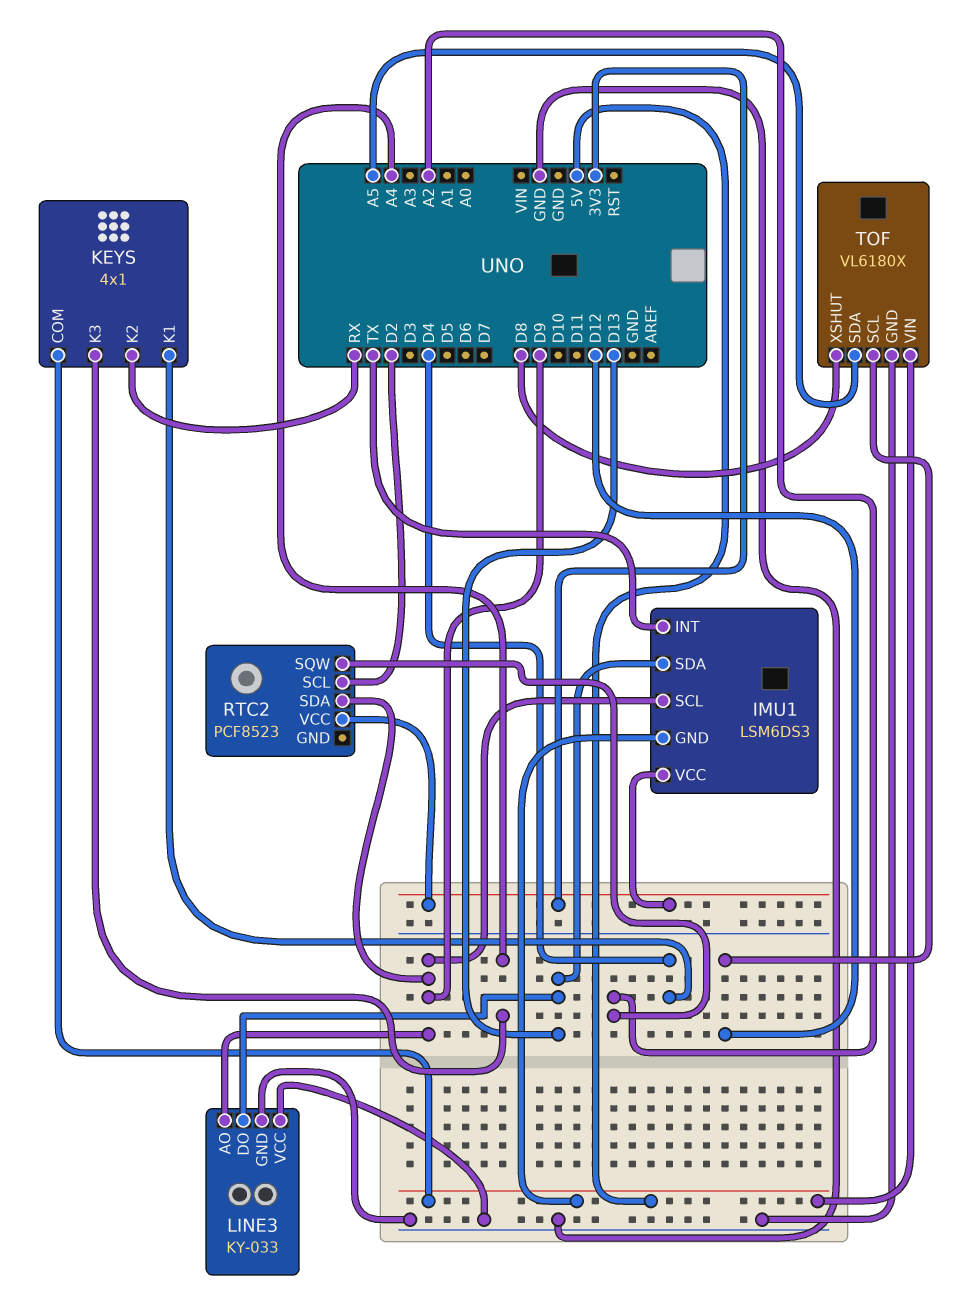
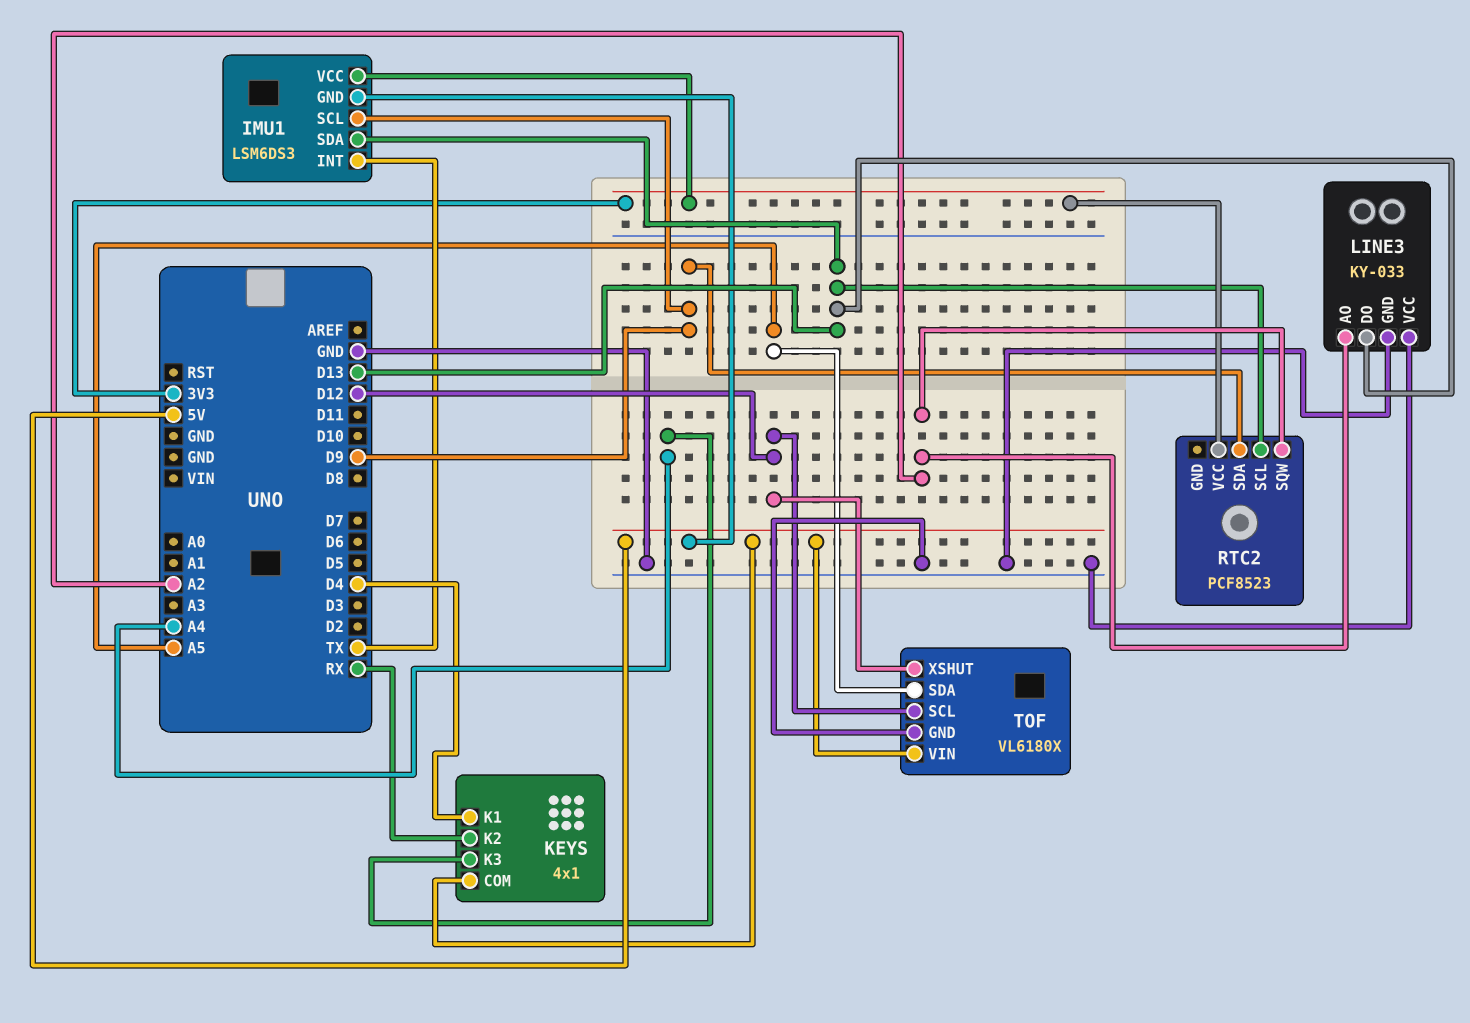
LINE3 pin AO: D9 -> A2
RTC2 pin SCL: D2 -> D13
TOF pin XSHUT: D8 -> D12

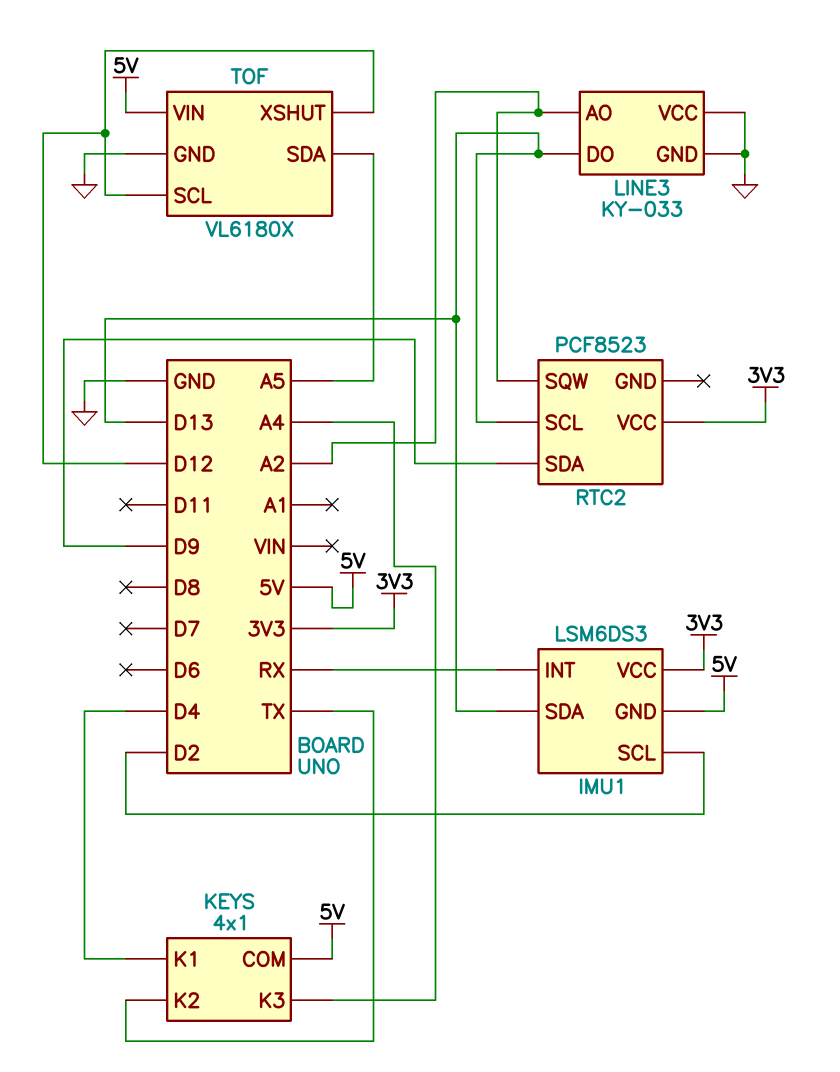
IMU1 pin INT: TX -> RX
IMU1 pin SCL: D9 -> D2
KEYS pin K2: RX -> TX

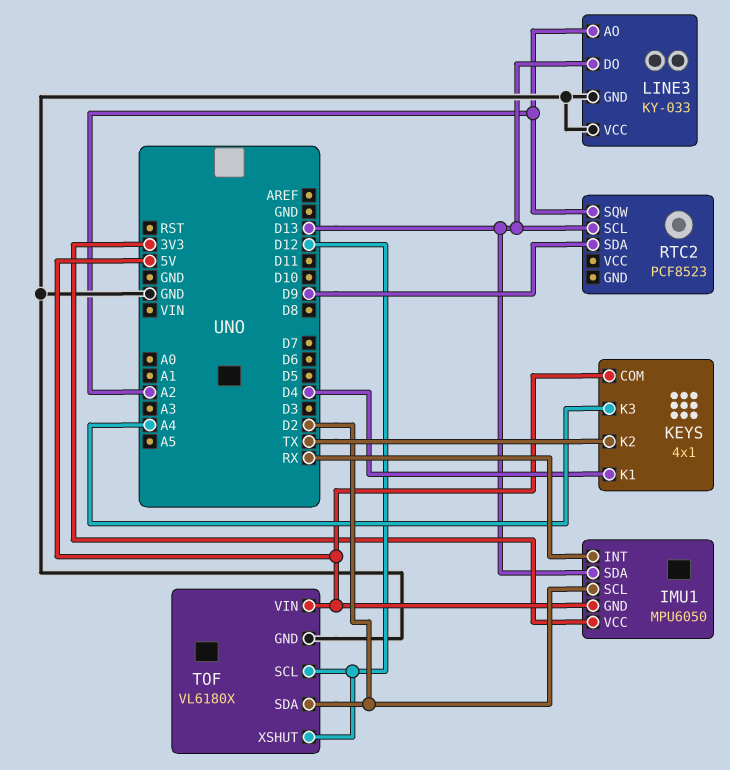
IMU1: LSM6DS3 -> MPU6050
RTC2 pin VCC: 3V3 -> none
TOF pin SDA: A5 -> D2

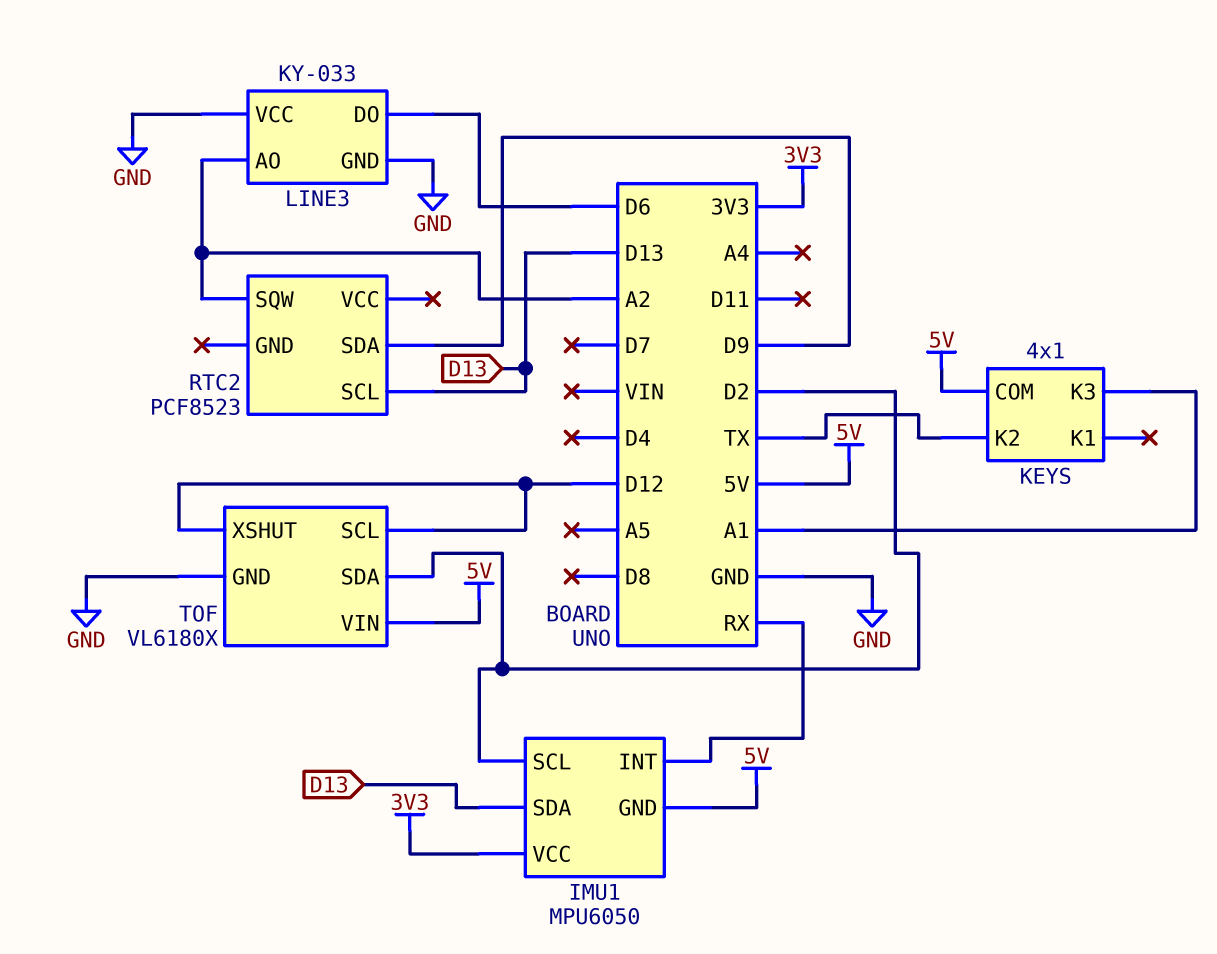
KEYS pin K1: D4 -> none
KEYS pin K3: A4 -> A1
LINE3 pin DO: D13 -> D6

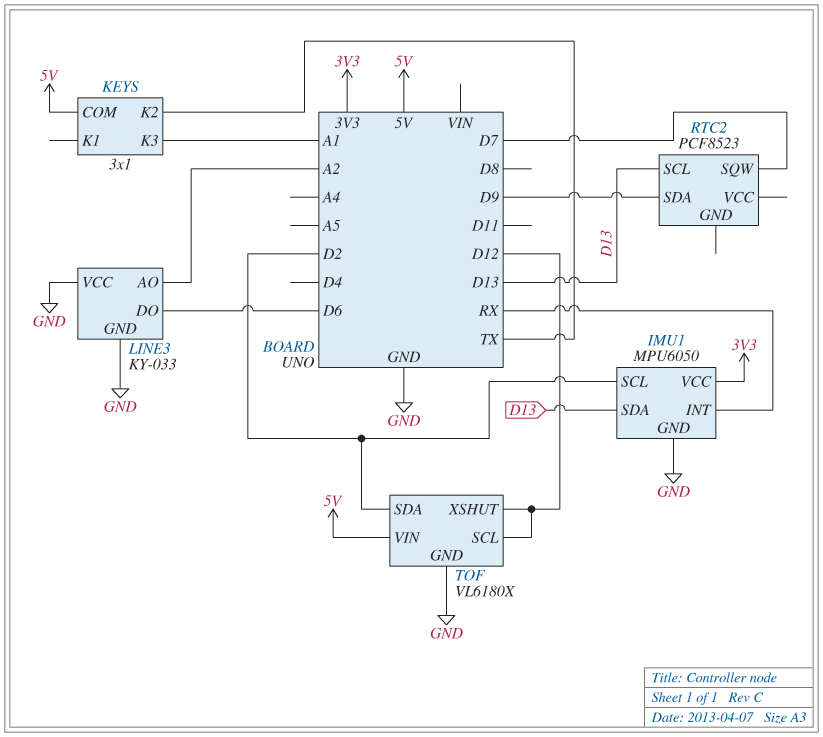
IMU1 pin GND: 5V -> GND
KEYS: 4x1 -> 3x1
RTC2 pin SQW: A2 -> D7

